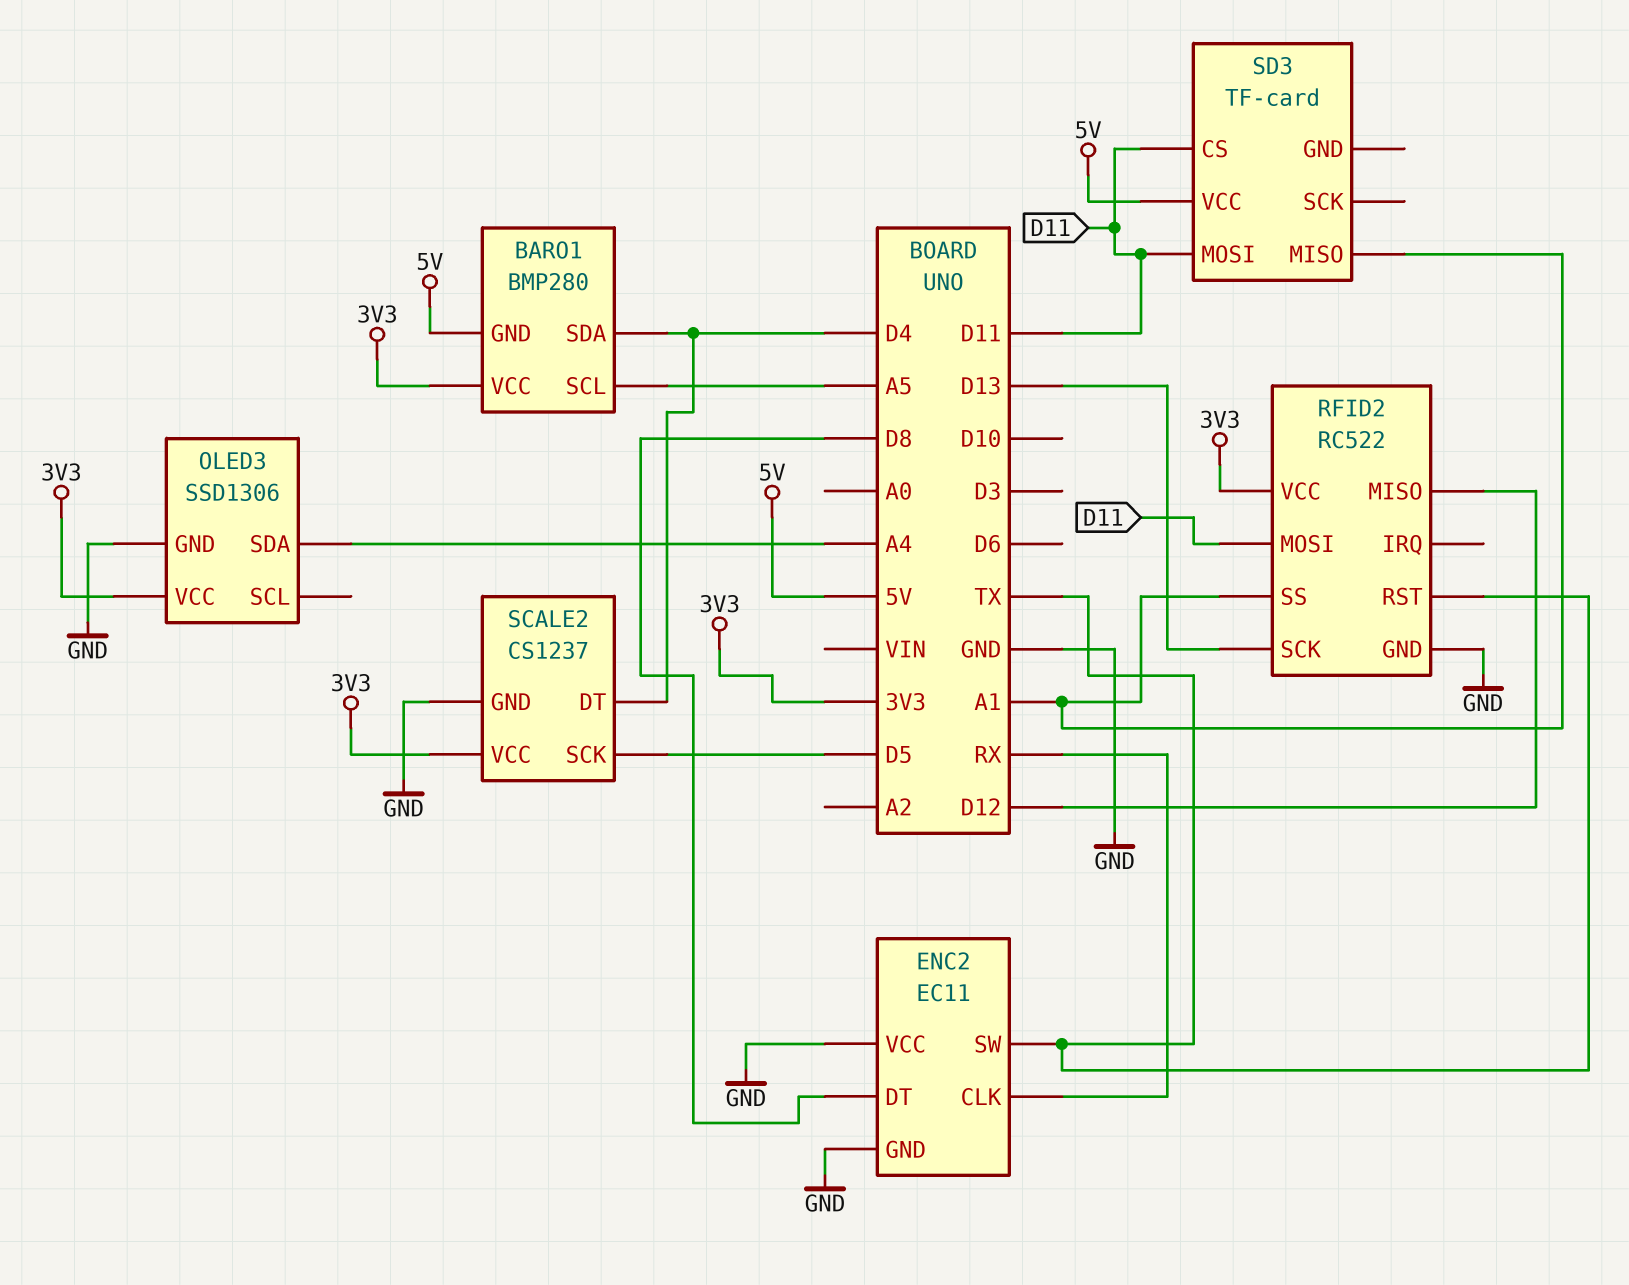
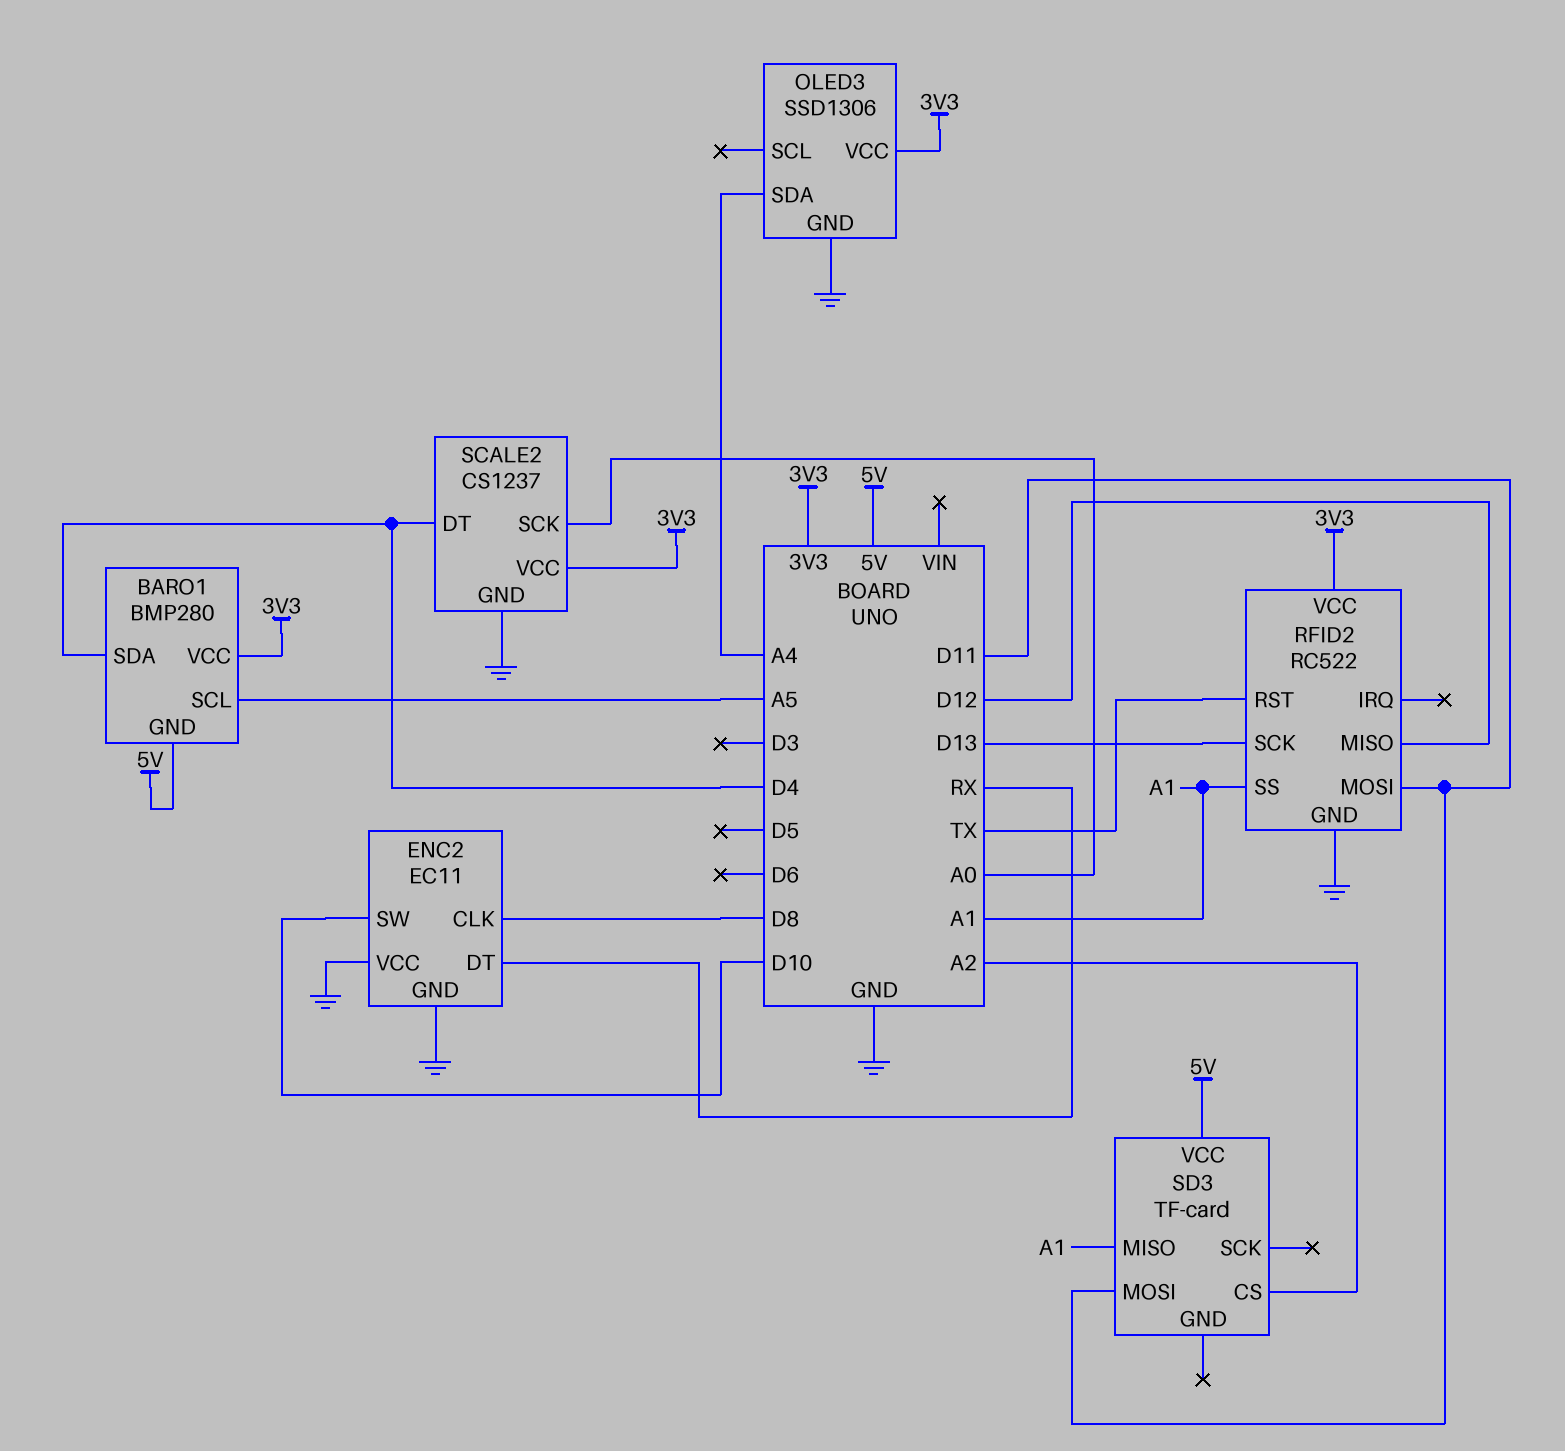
ENC2 pin CLK: RX -> D8
ENC2 pin DT: D8 -> RX
ENC2 pin SW: TX -> D10
SCALE2 pin SCK: D5 -> A0
SD3 pin CS: D11 -> A2

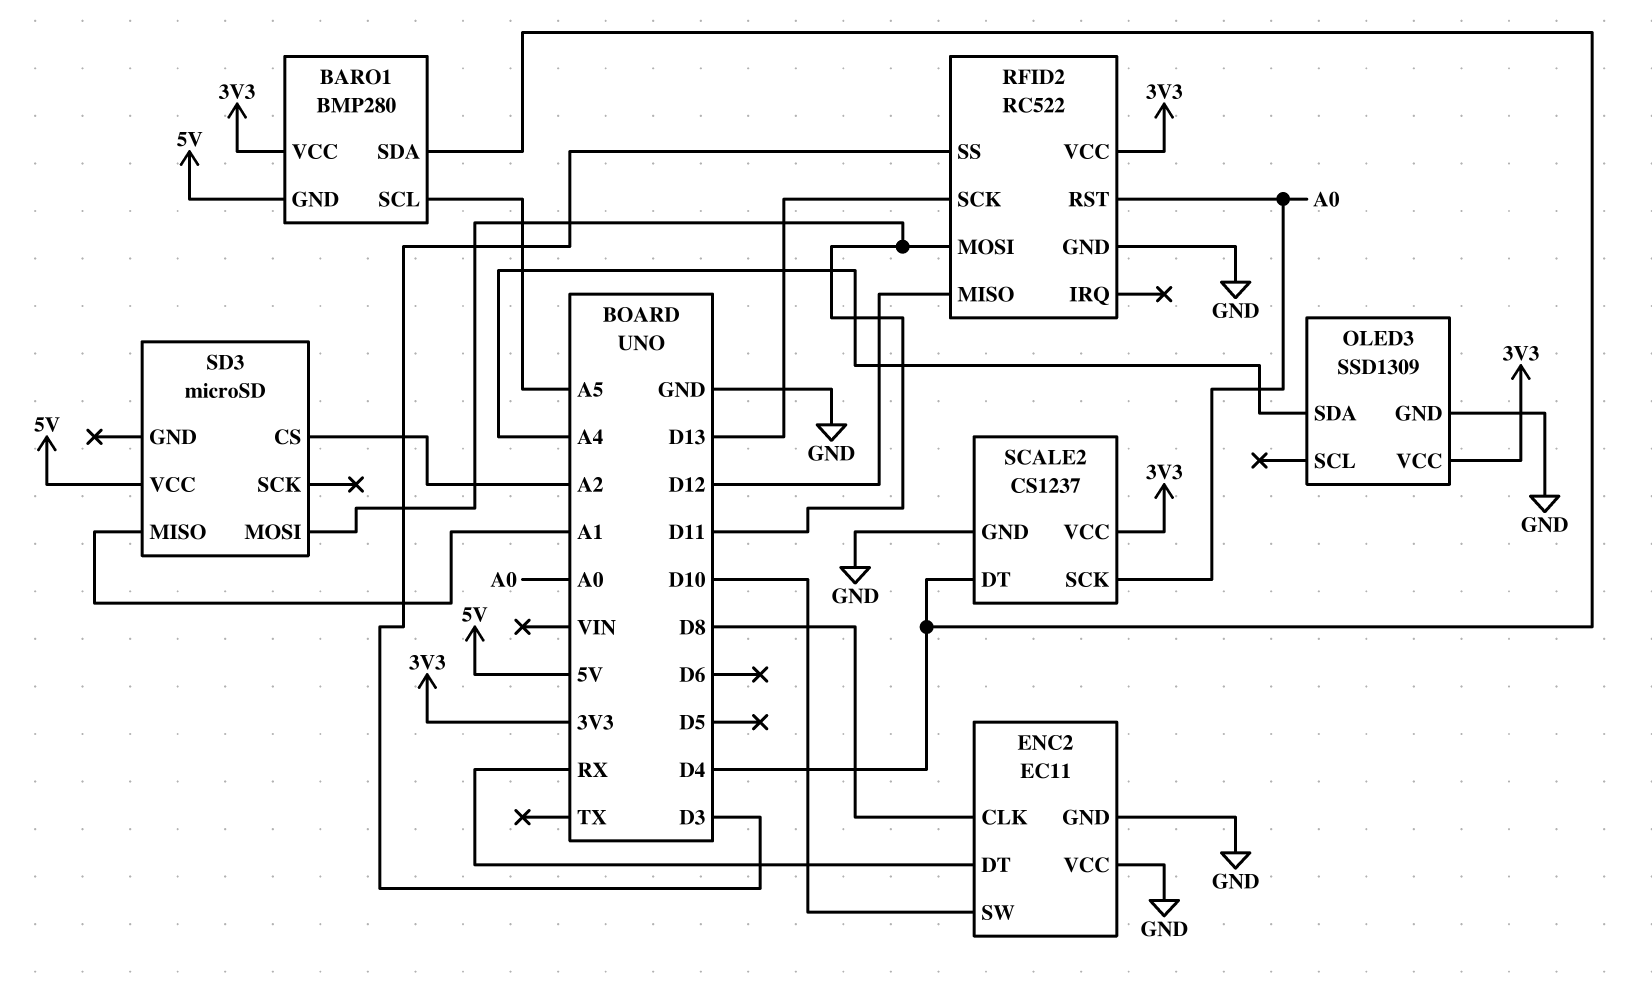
OLED3: SSD1306 -> SSD1309
RFID2 pin RST: TX -> A0
RFID2 pin SS: A1 -> D3
SD3: TF-card -> microSD

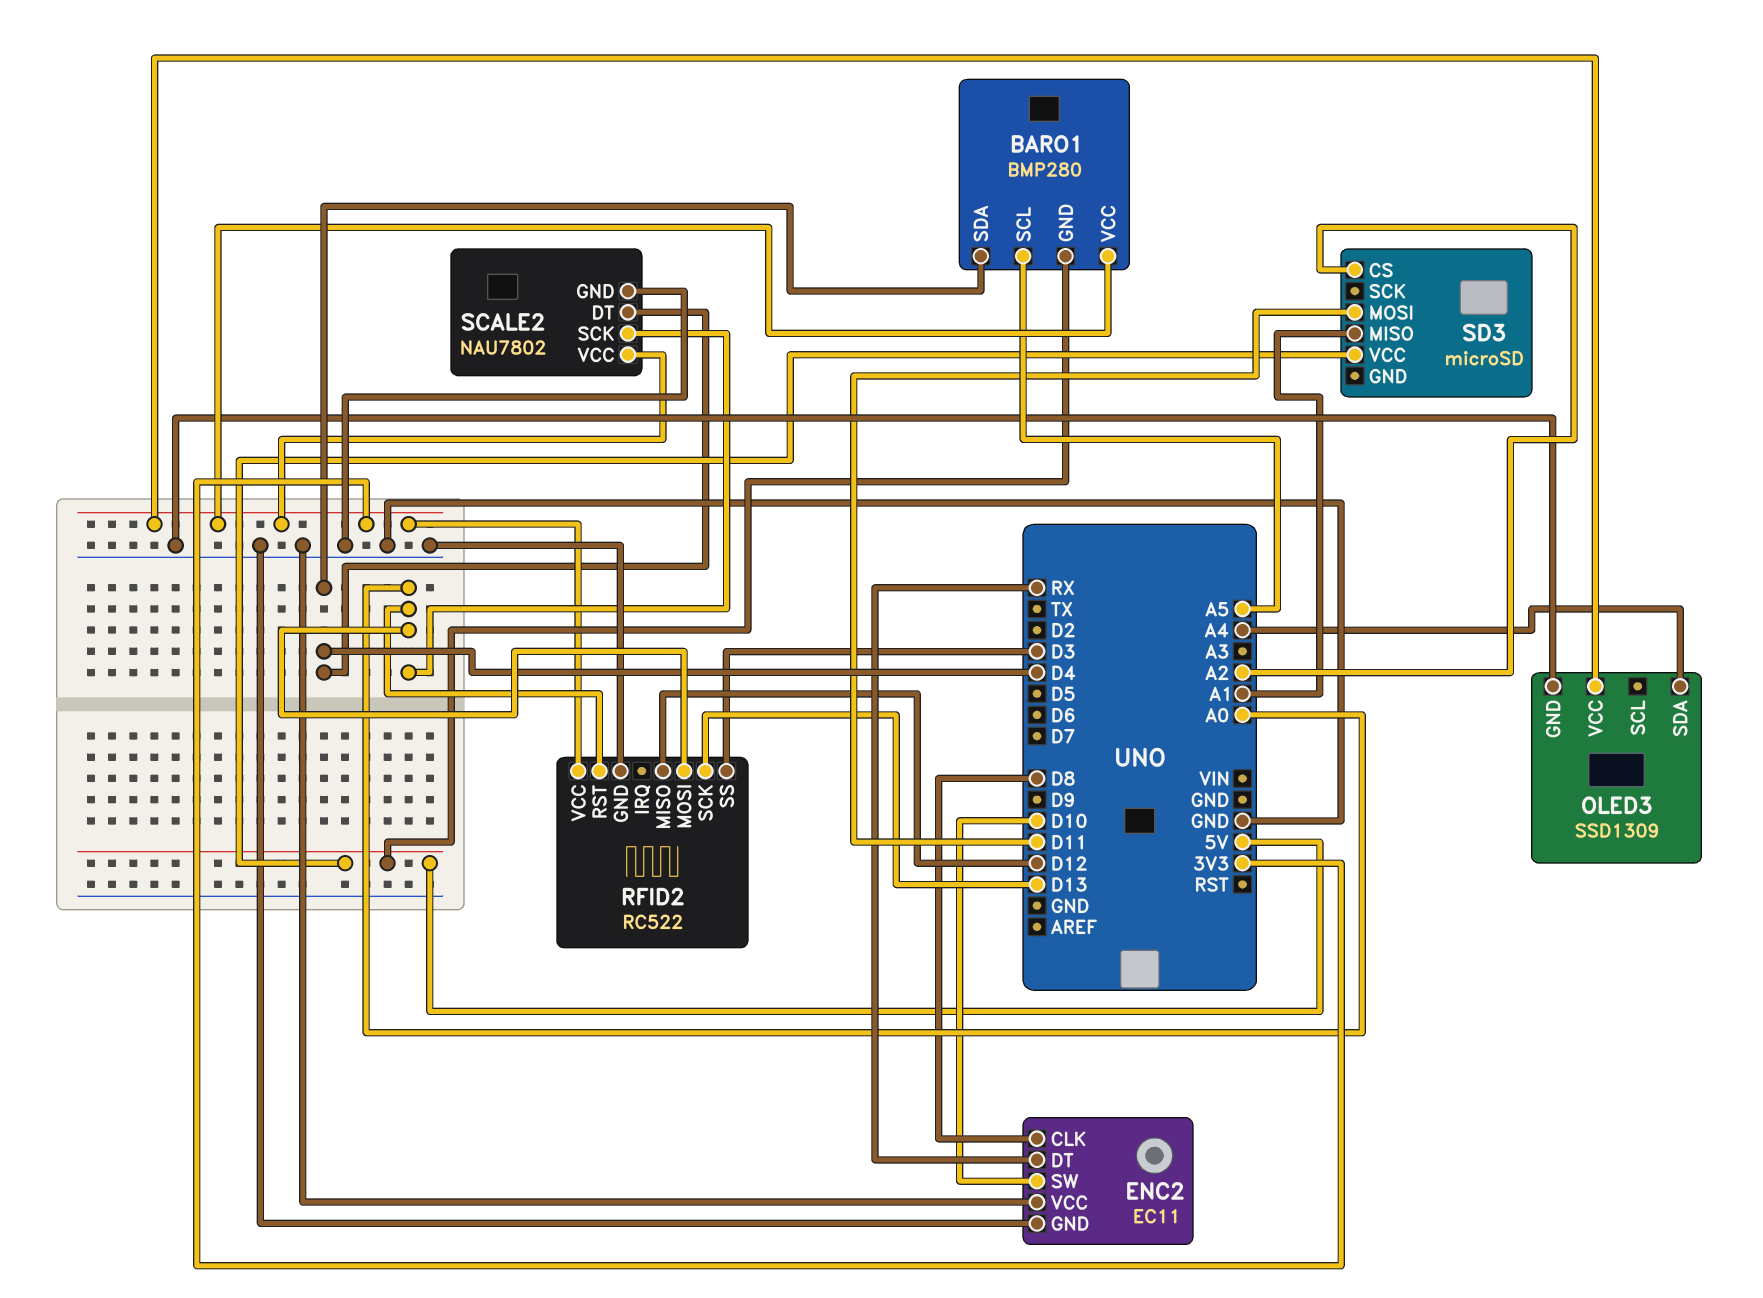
RFID2 pin MOSI: D11 -> A0
SCALE2: CS1237 -> NAU7802

